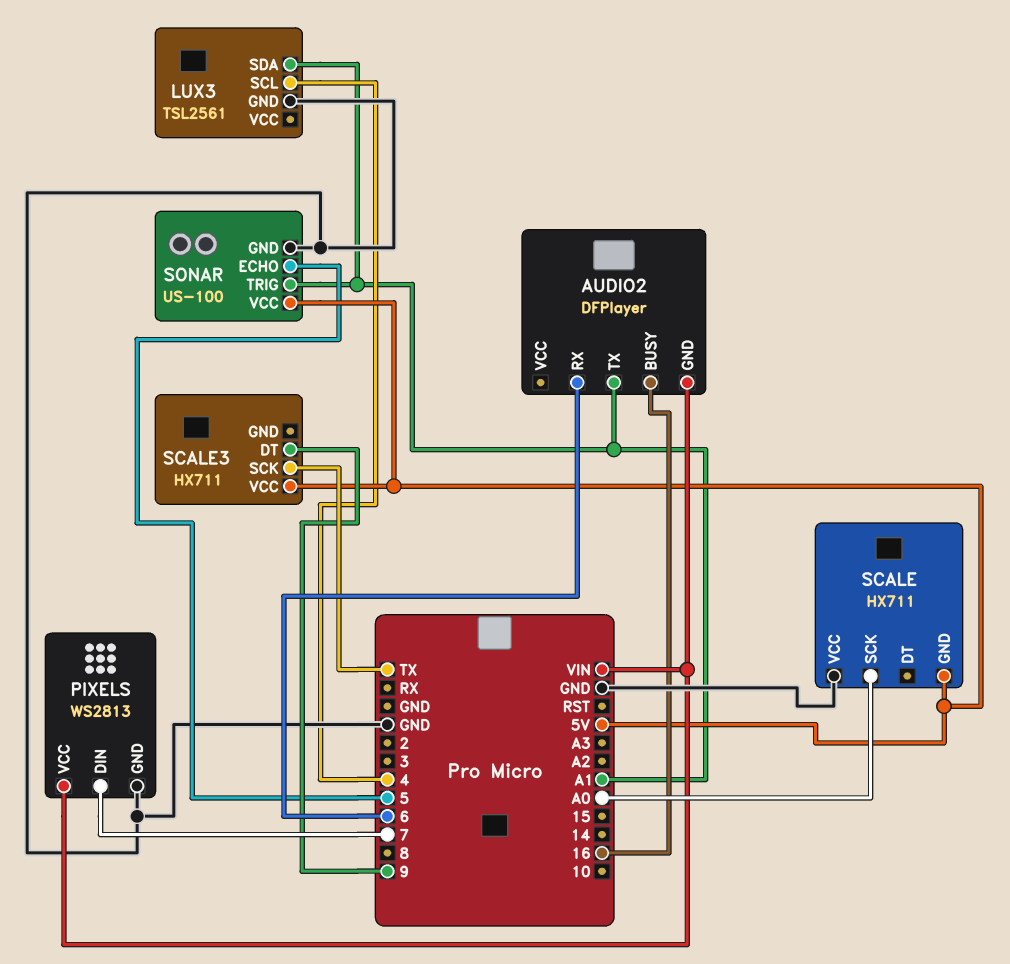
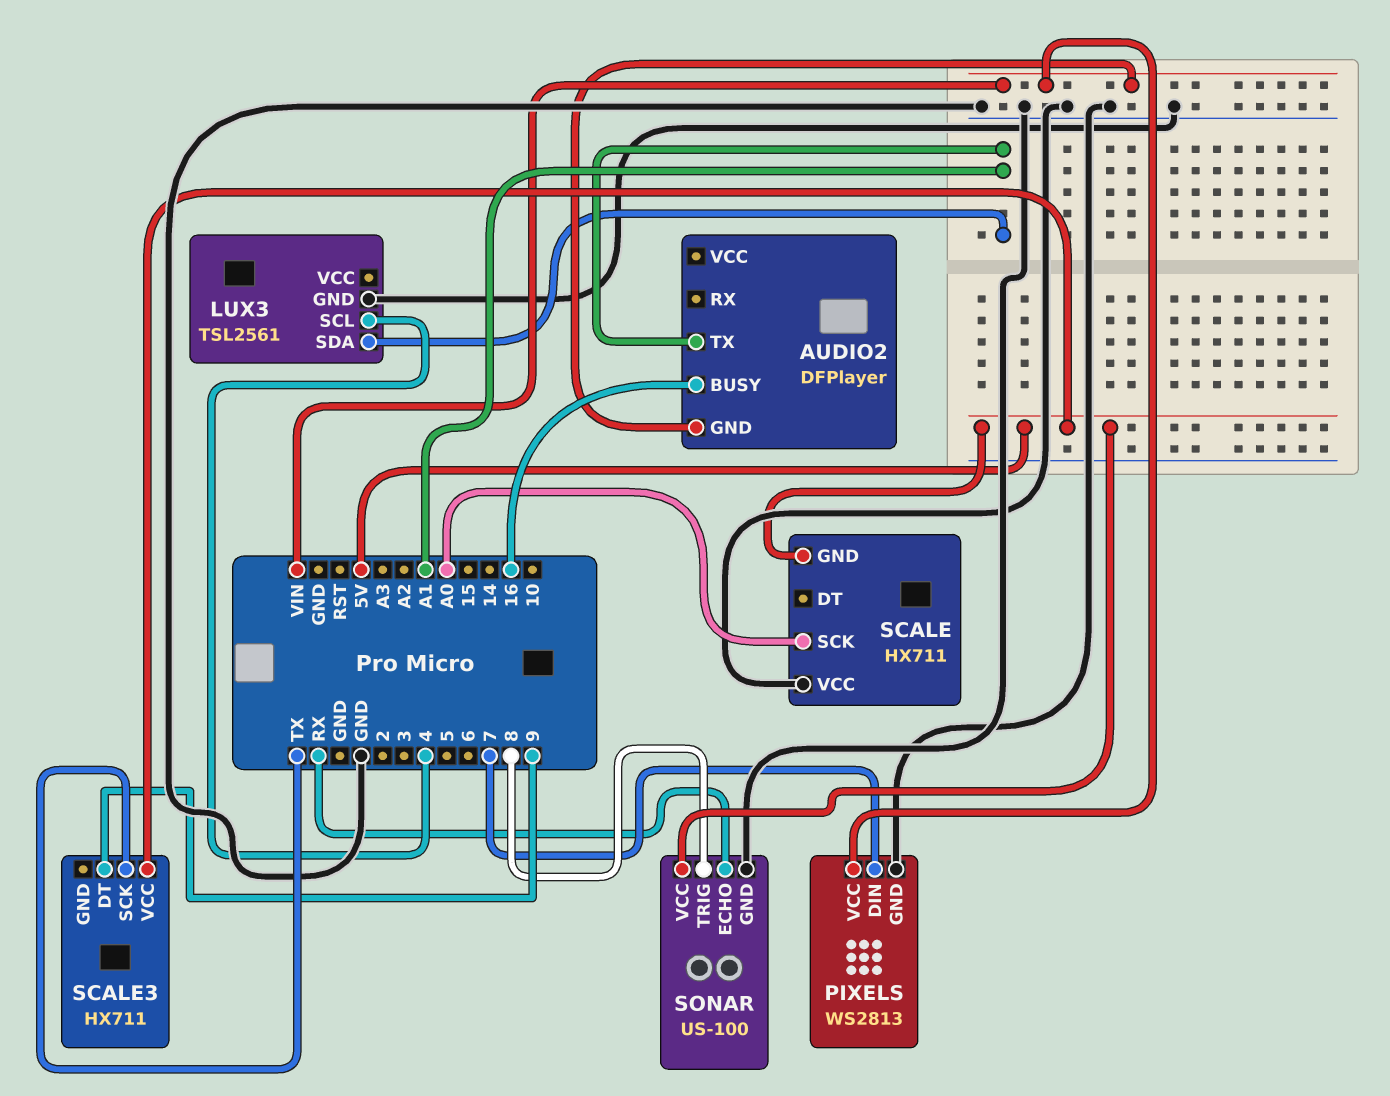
AUDIO2 pin RX: 6 -> none
SONAR pin ECHO: 5 -> RX
SONAR pin TRIG: A1 -> 8

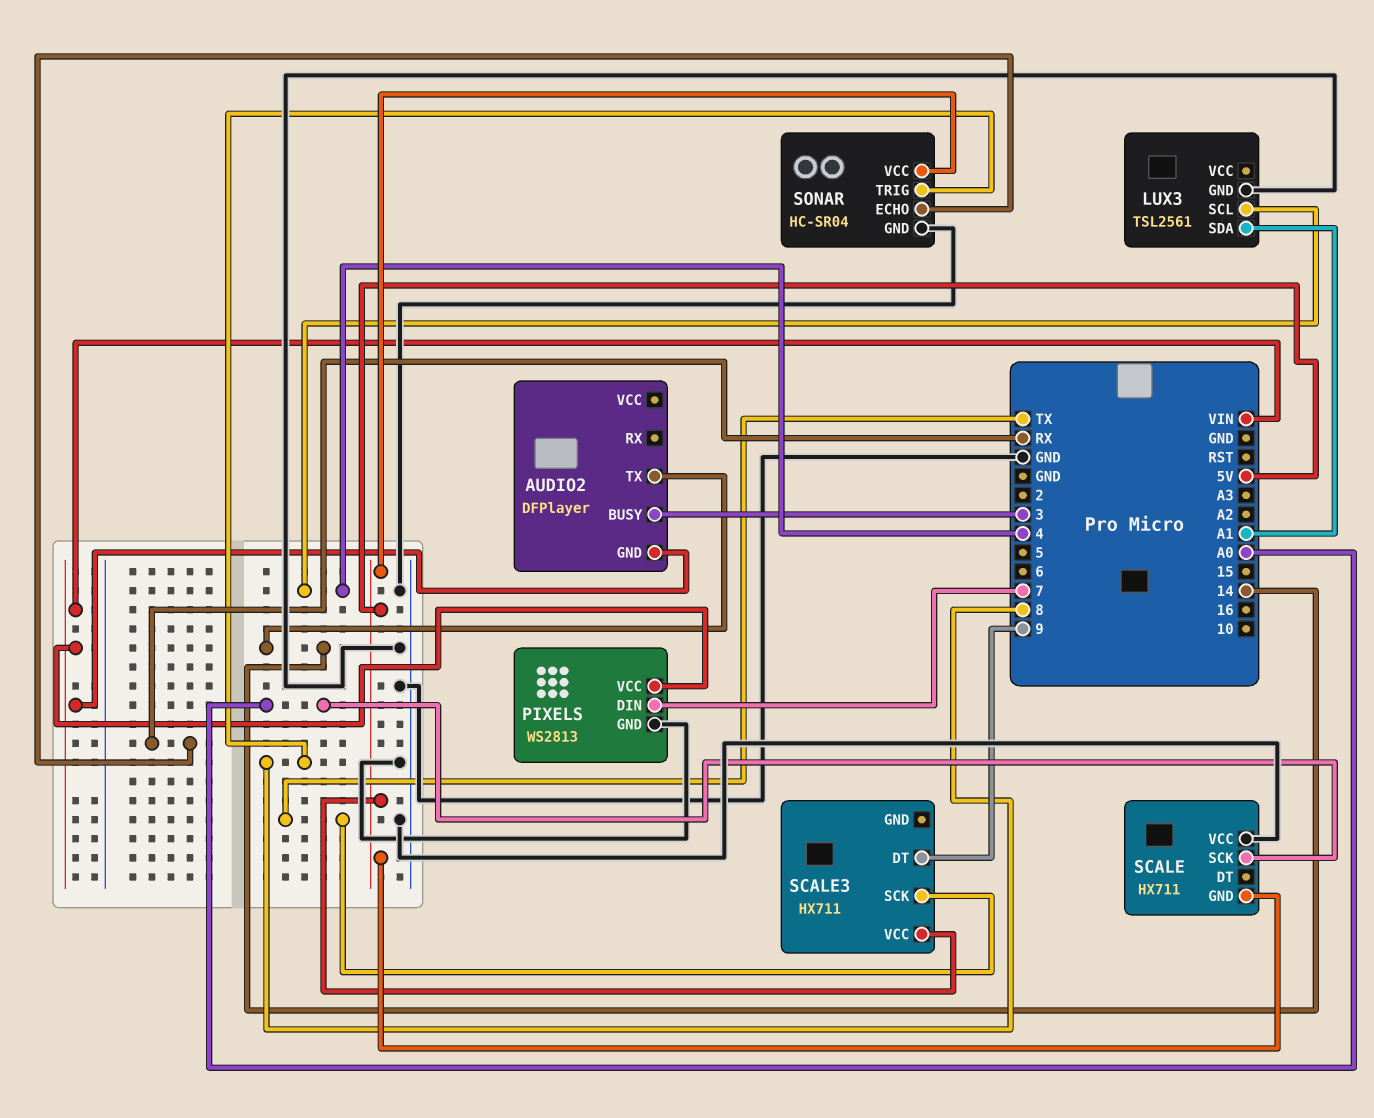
AUDIO2 pin BUSY: 16 -> 3
AUDIO2 pin TX: A1 -> 14
SONAR: US-100 -> HC-SR04

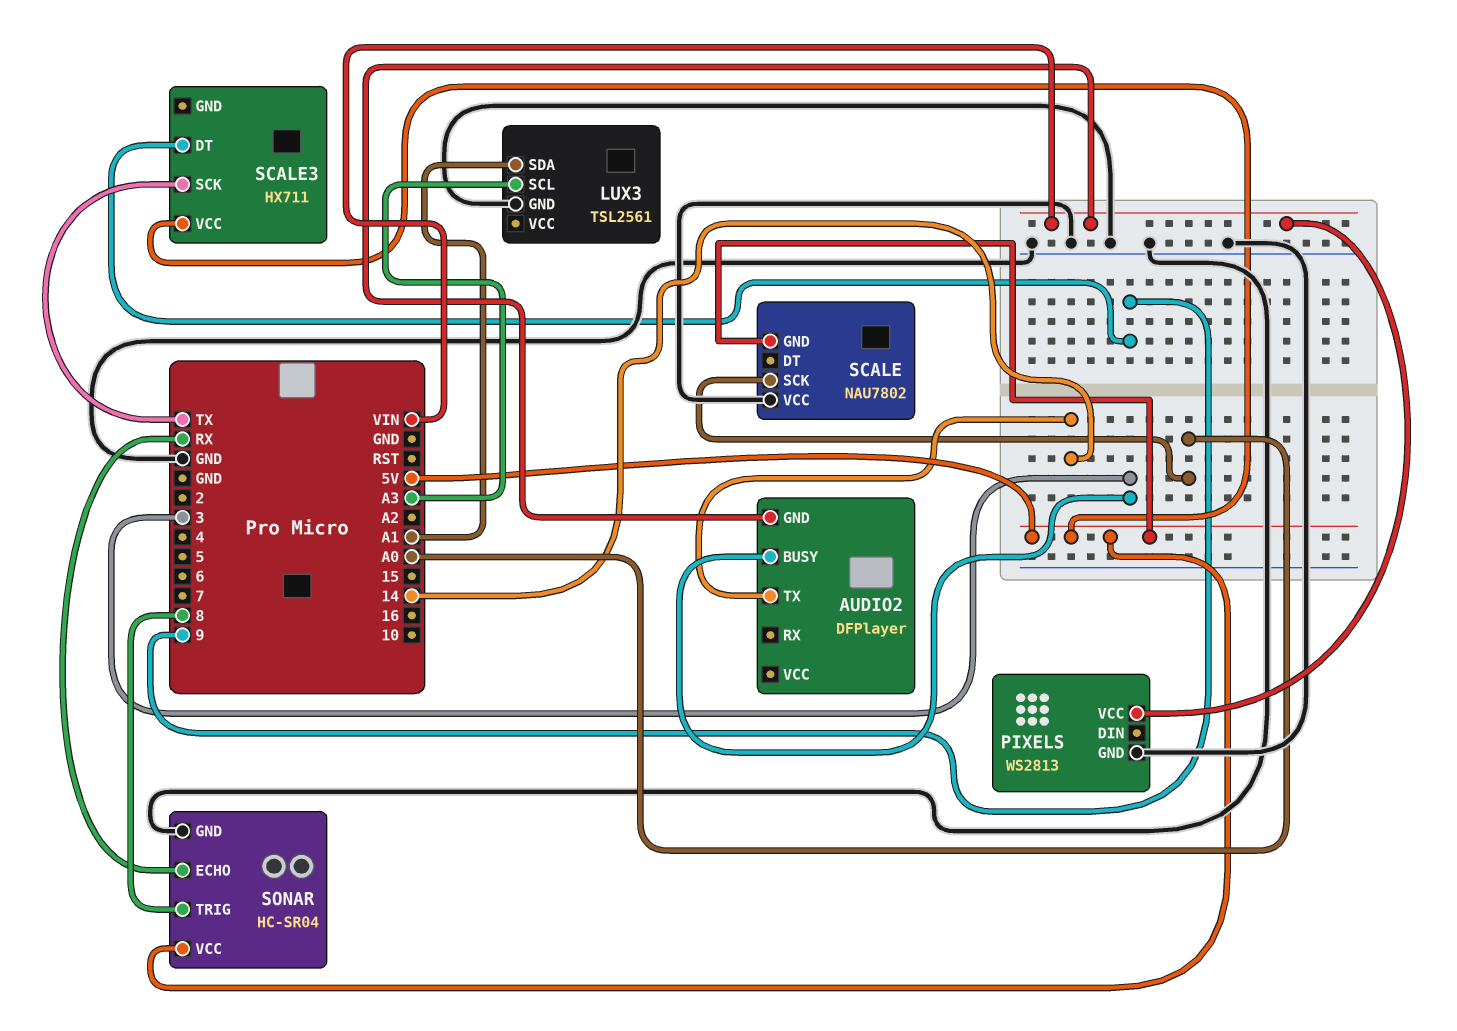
LUX3 pin SCL: 4 -> A3
PIXELS pin DIN: 7 -> none
SCALE: HX711 -> NAU7802

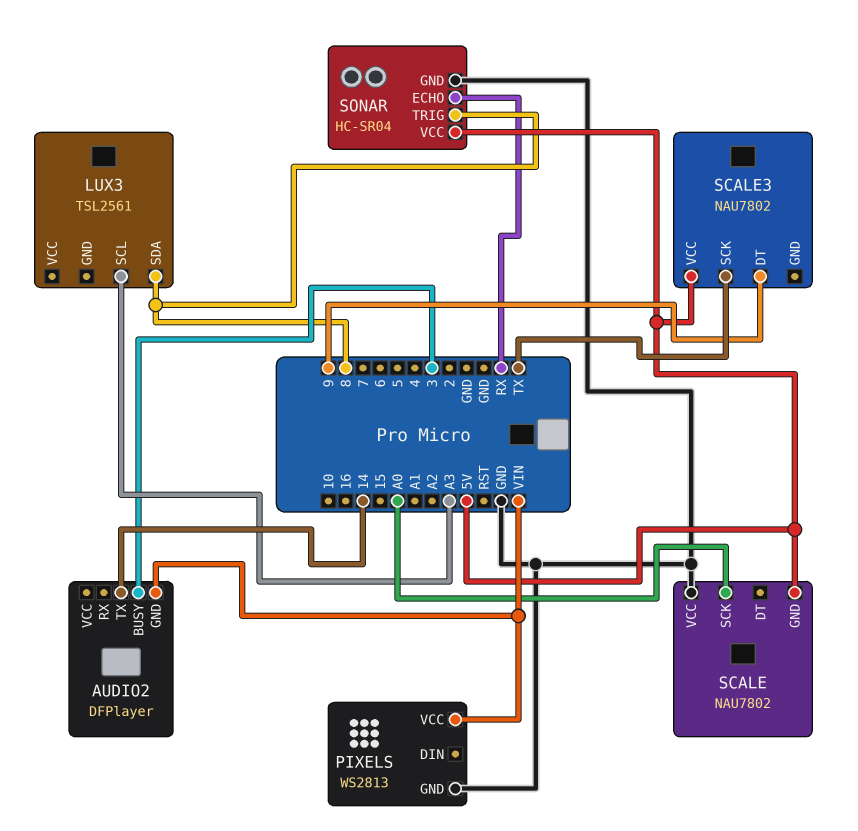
LUX3 pin GND: GND -> none
LUX3 pin SDA: A1 -> 8
SCALE3: HX711 -> NAU7802

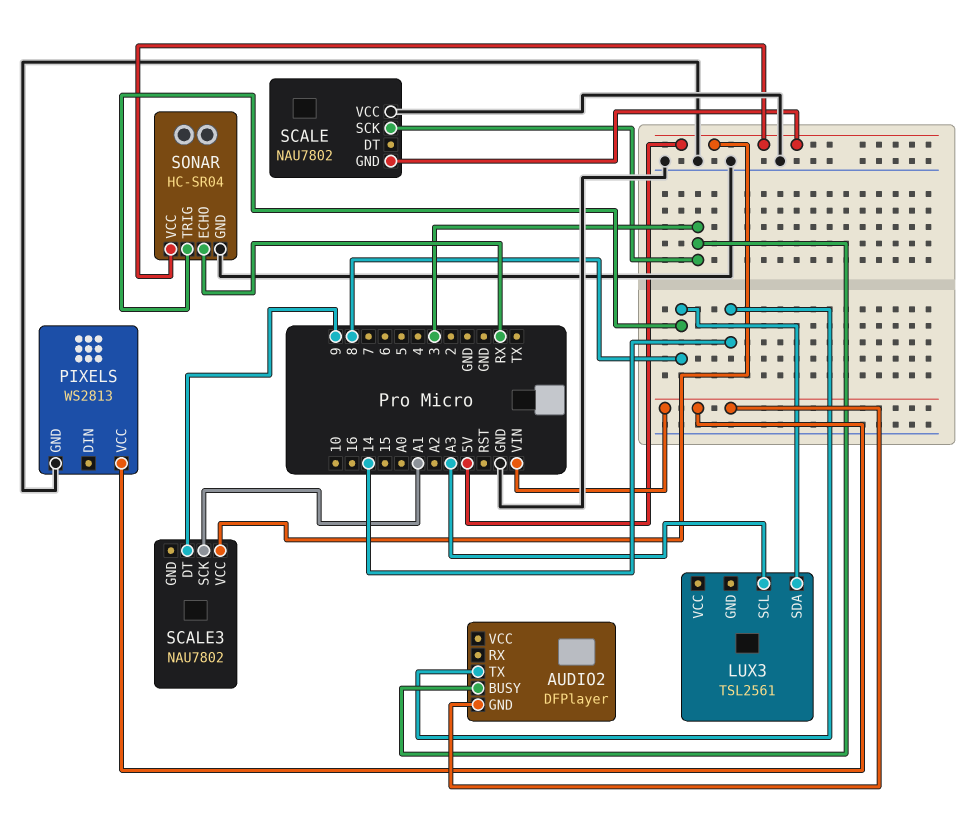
SCALE pin SCK: A0 -> 3
SCALE3 pin SCK: TX -> A1

